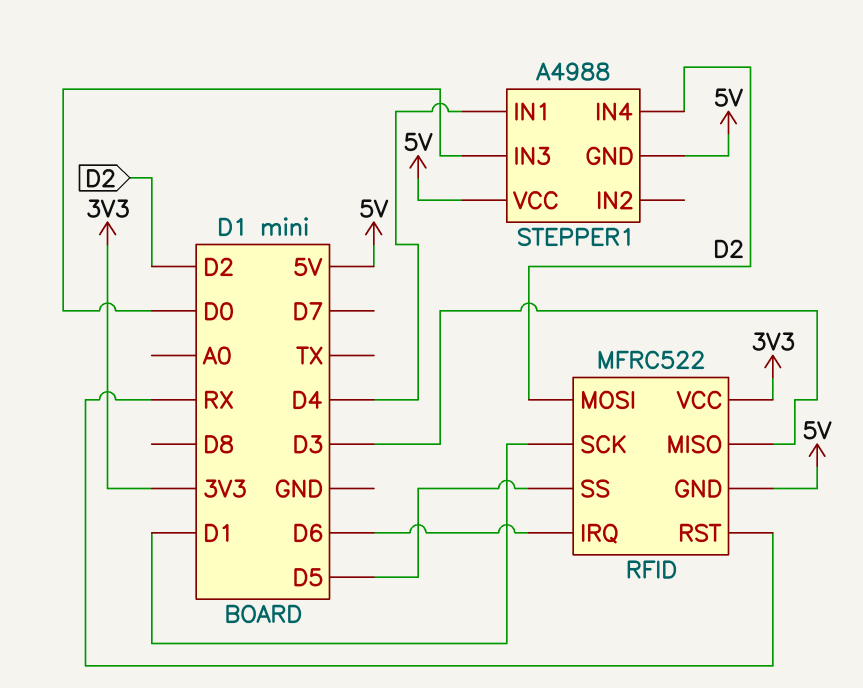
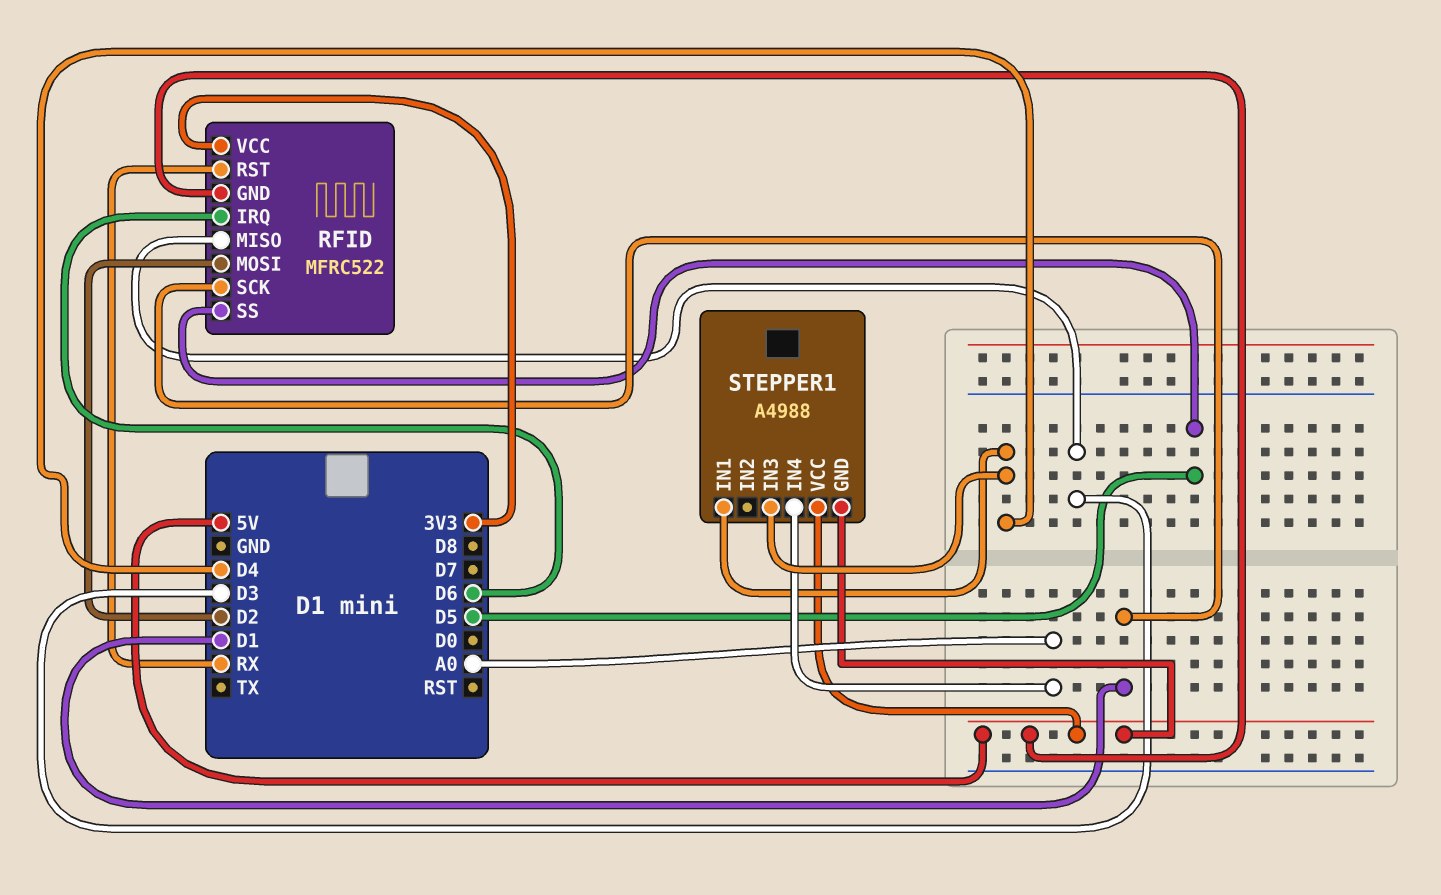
STEPPER1 pin IN3: D0 -> D4
STEPPER1 pin IN4: D2 -> A0

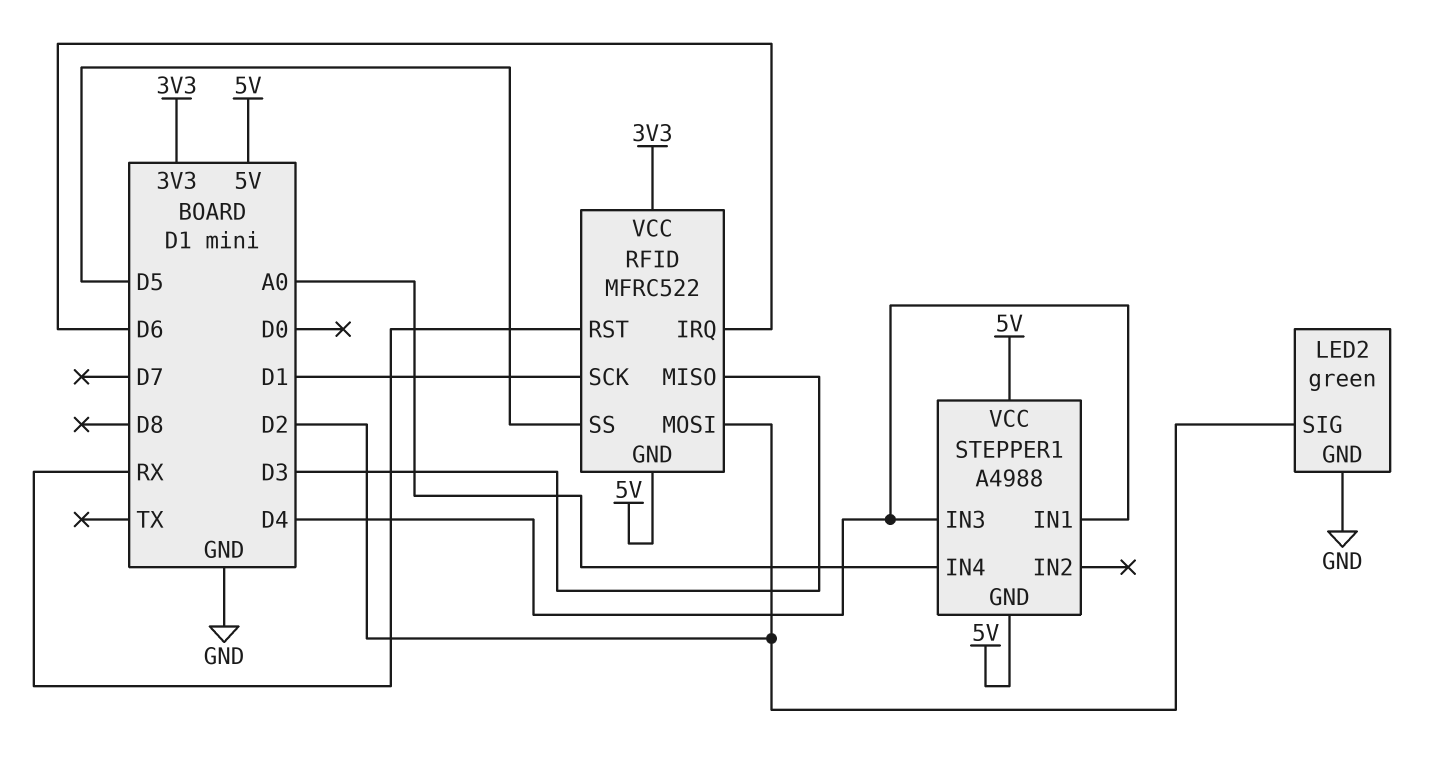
LED2: none -> green
LED2 pin GND: none -> GND
LED2 pin SIG: none -> D2

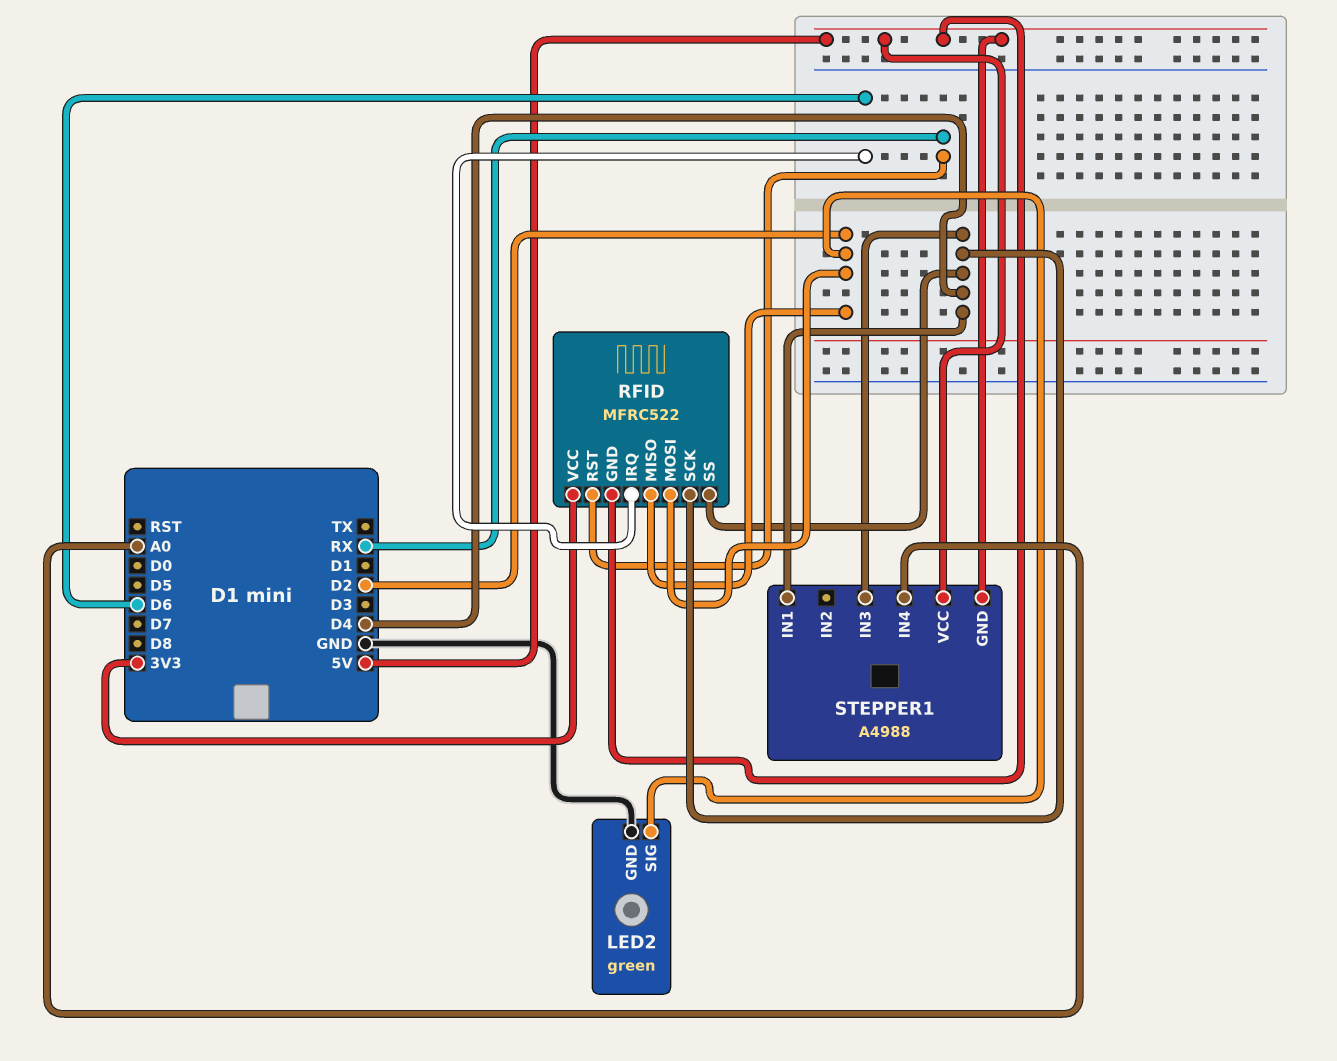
RFID pin MISO: D3 -> D2
RFID pin SCK: D1 -> D4
RFID pin SS: D5 -> D4

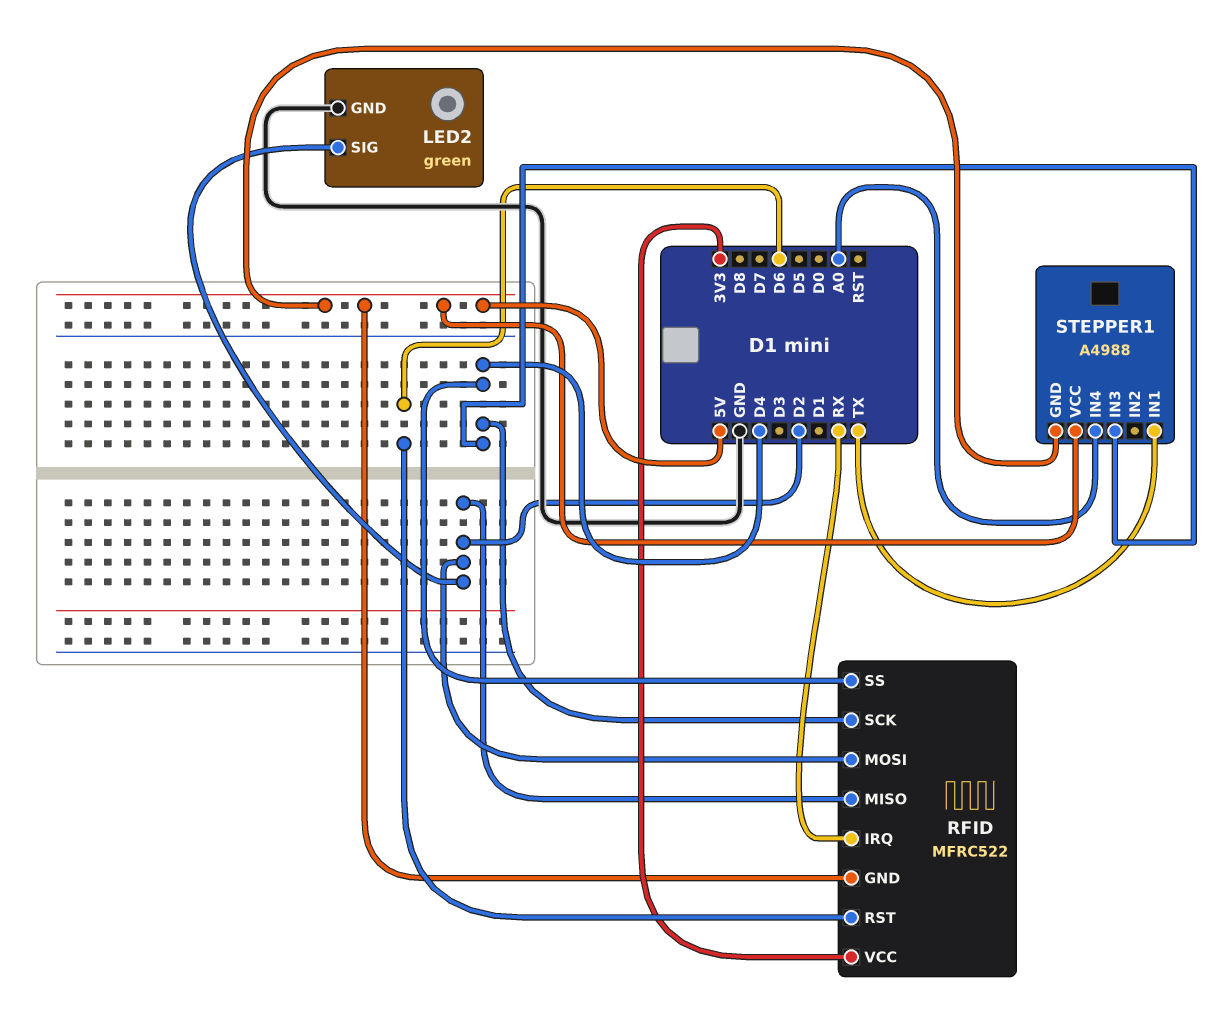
RFID pin IRQ: D6 -> RX
RFID pin RST: RX -> D6
STEPPER1 pin IN1: D4 -> TX

